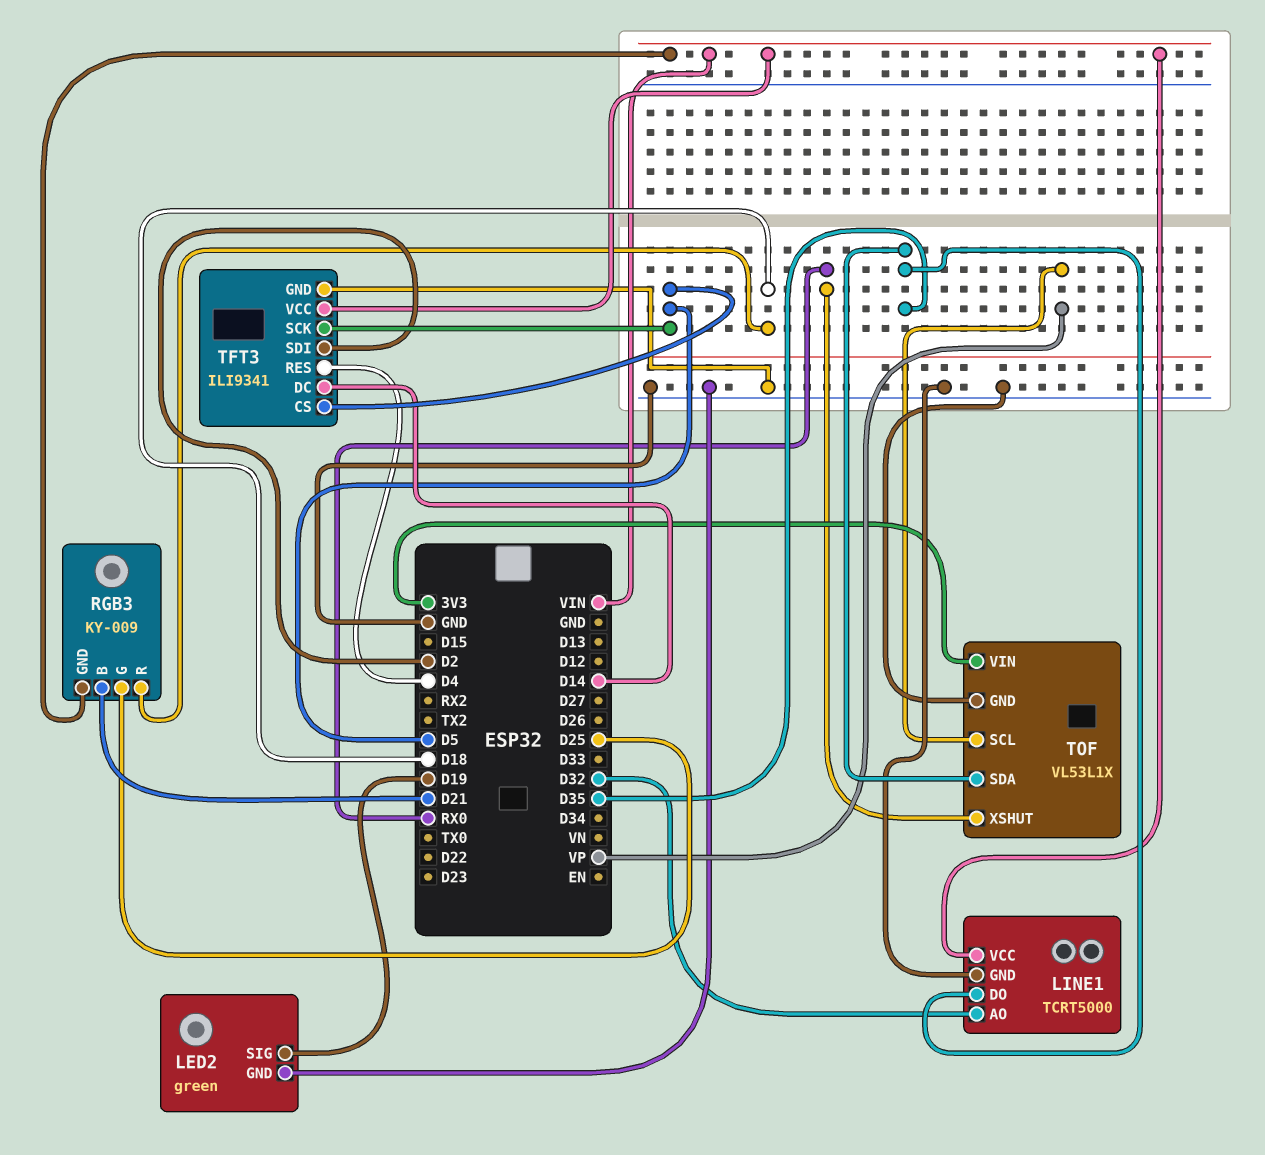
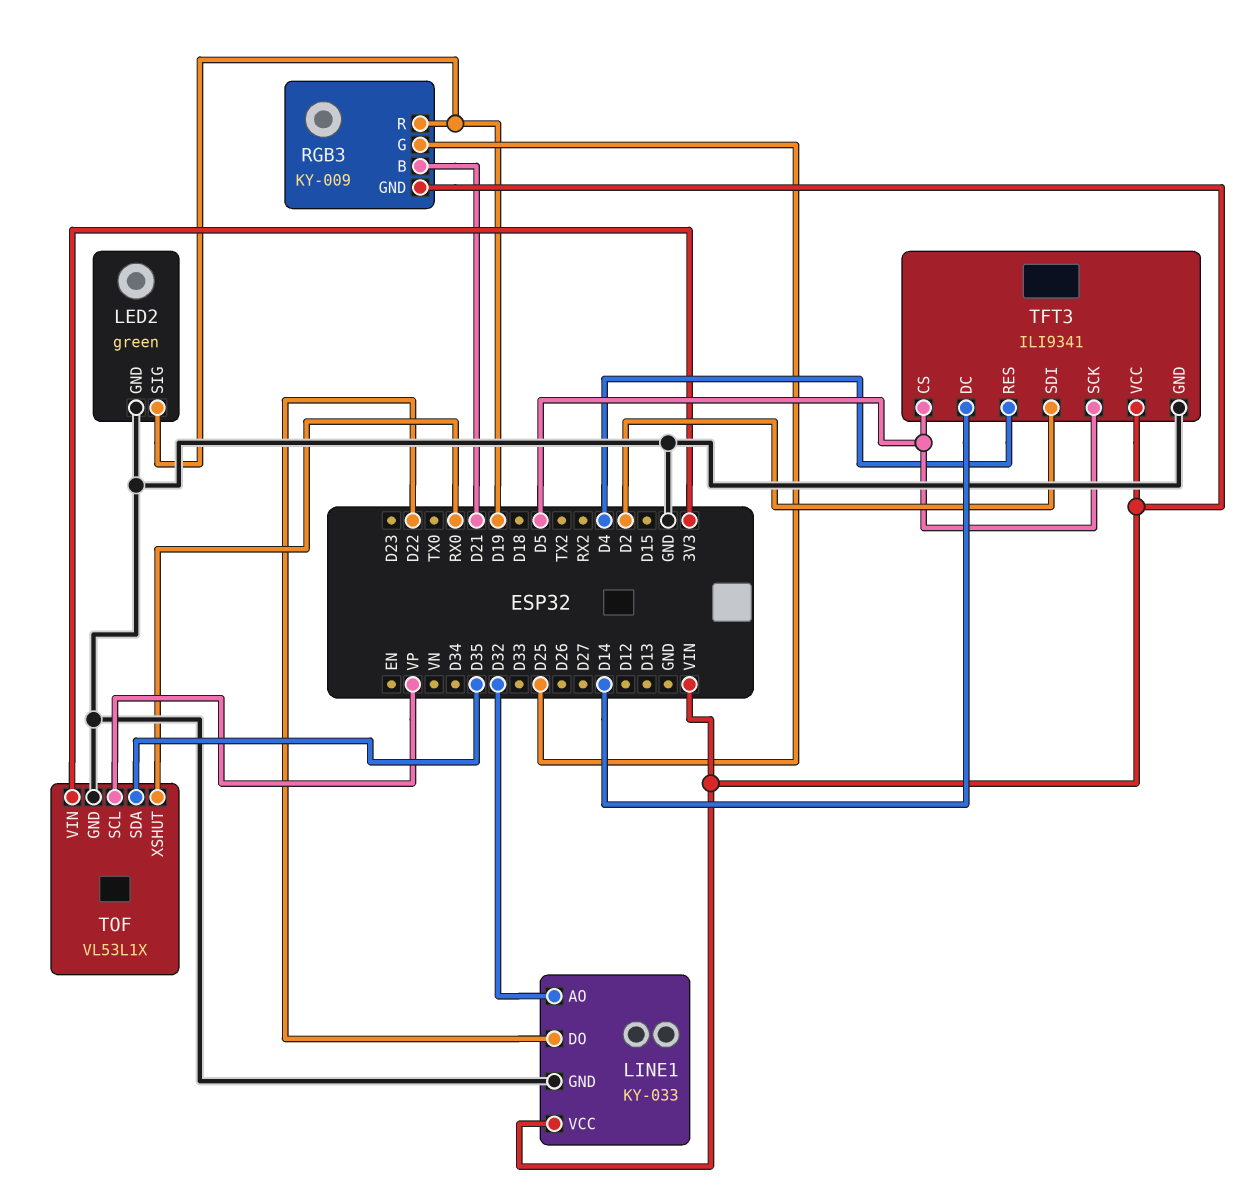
LINE1: TCRT5000 -> KY-033
LINE1 pin DO: D35 -> D22
RGB3 pin R: D18 -> D19

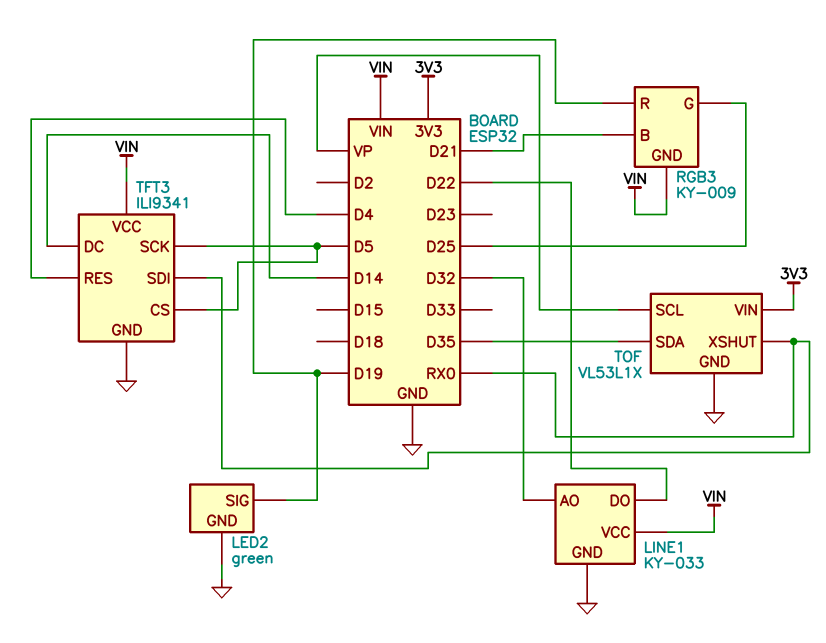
TFT3 pin SDI: D2 -> RX0

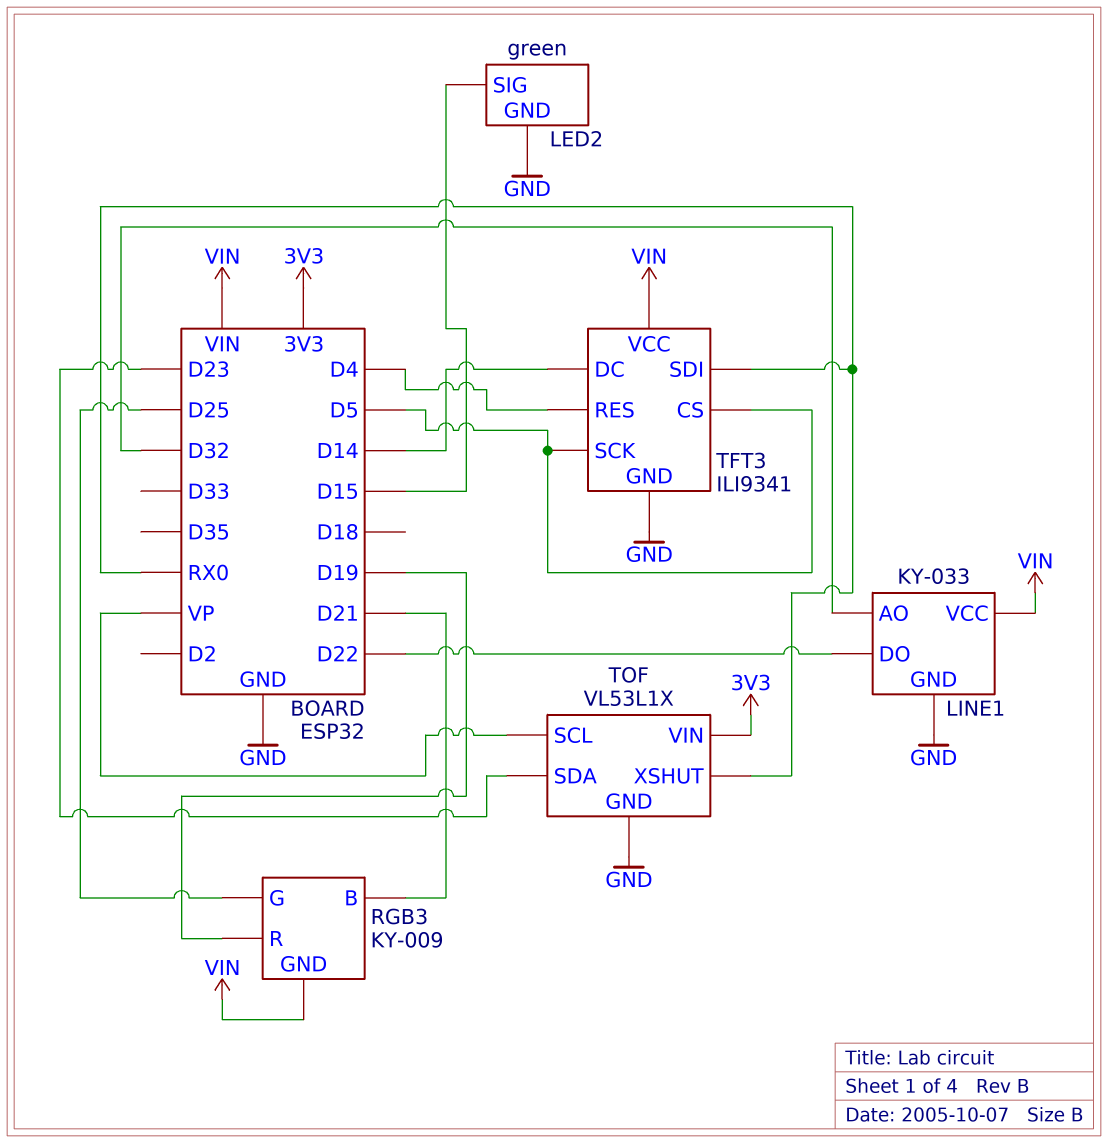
LED2 pin SIG: D19 -> D15
TOF pin SDA: D35 -> D23

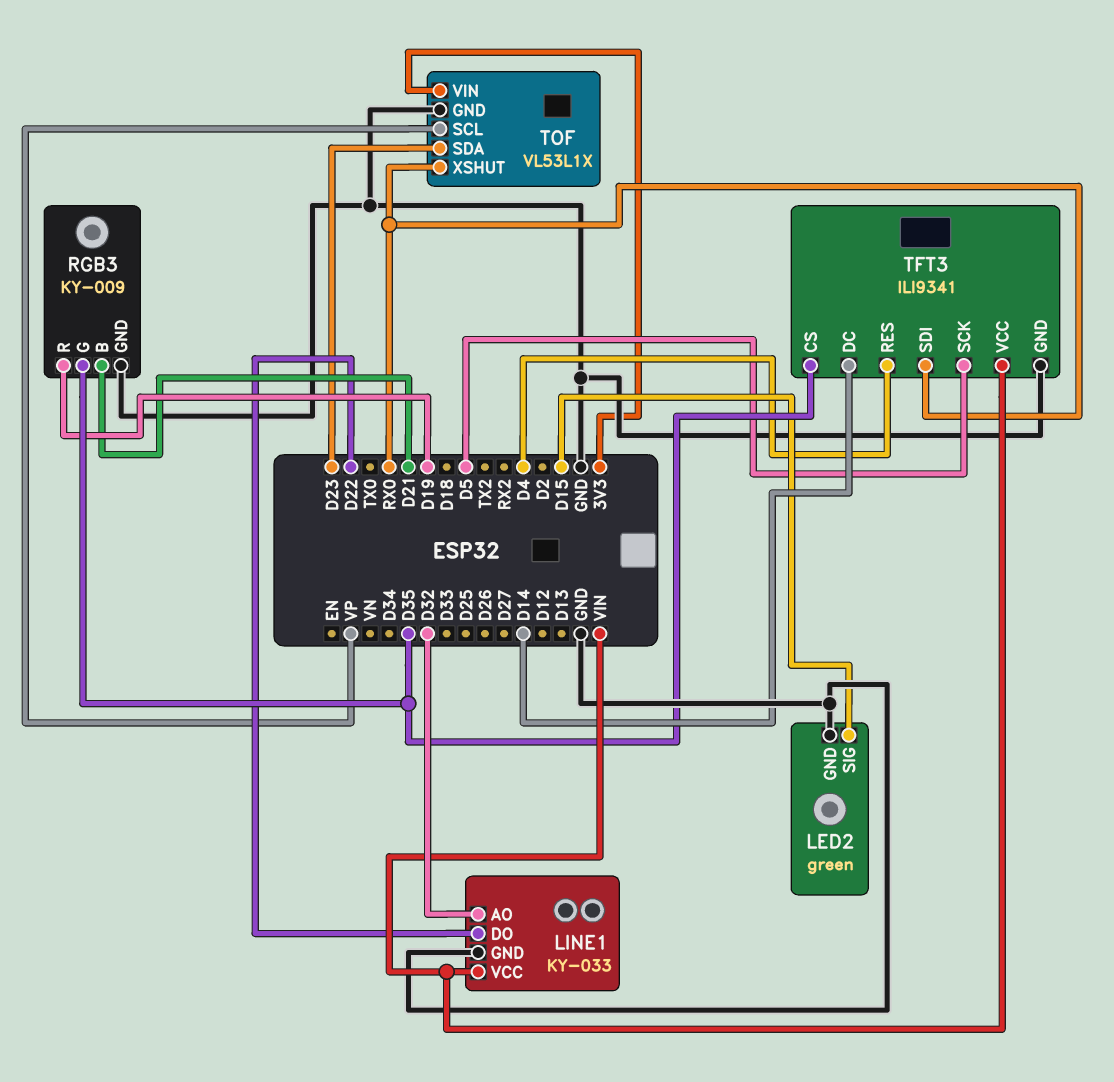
RGB3 pin G: D25 -> D35
RGB3 pin GND: VIN -> GND
TFT3 pin CS: D5 -> D35

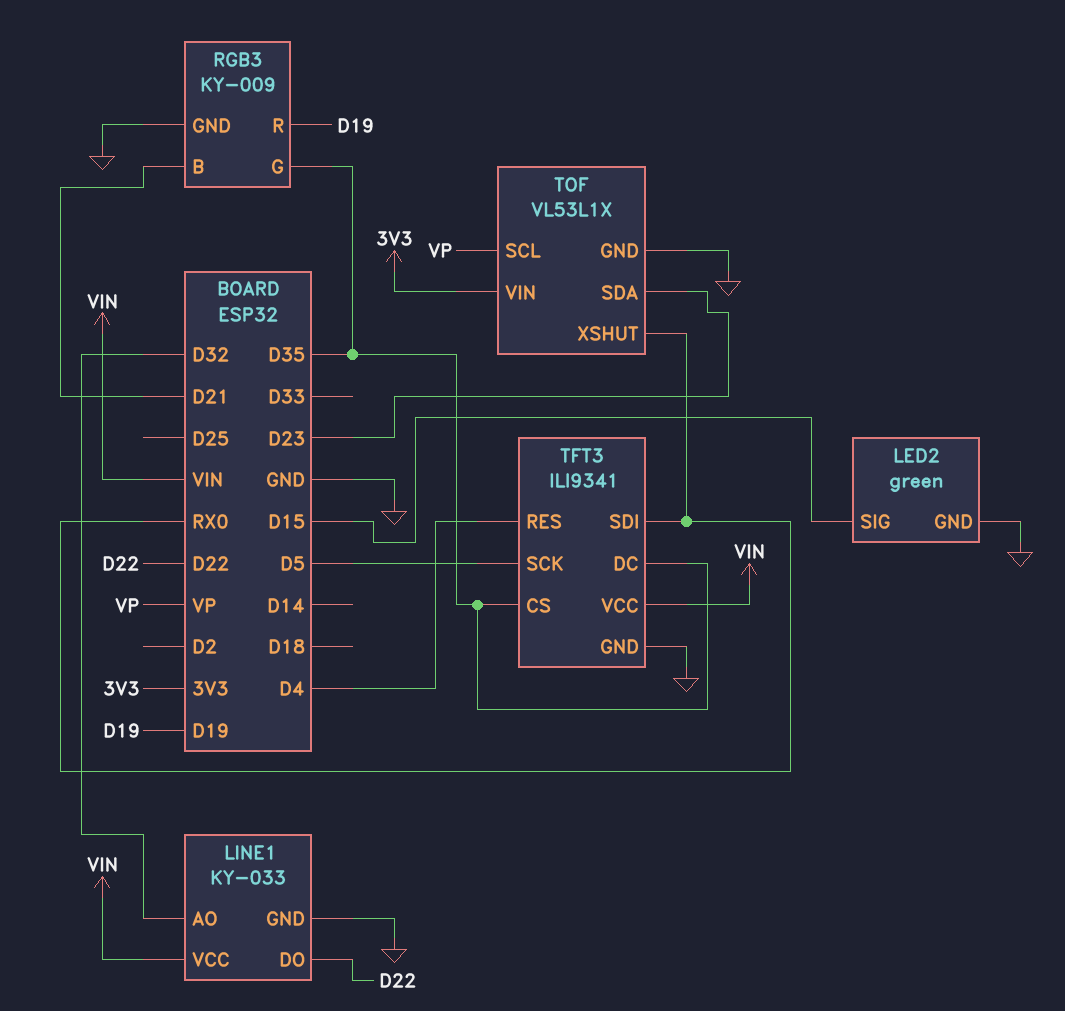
TFT3 pin DC: D14 -> D35

